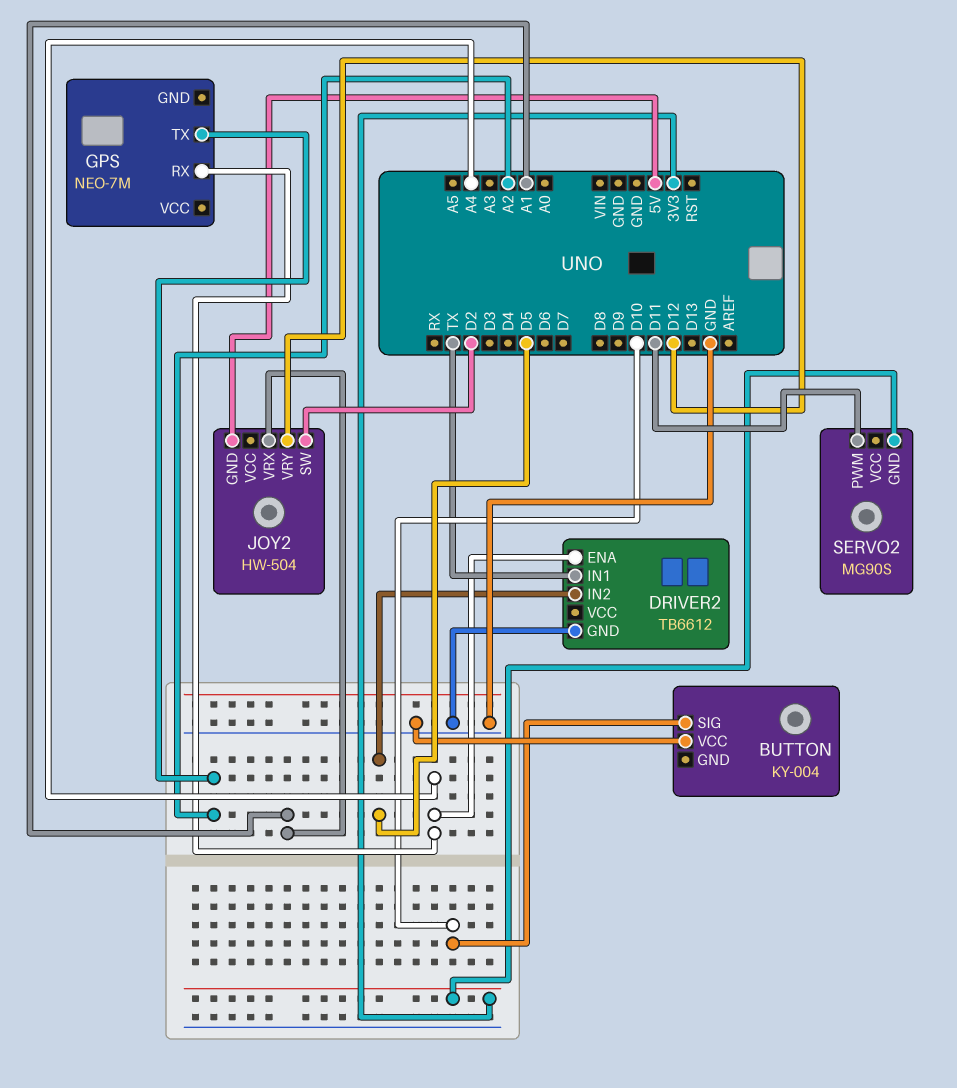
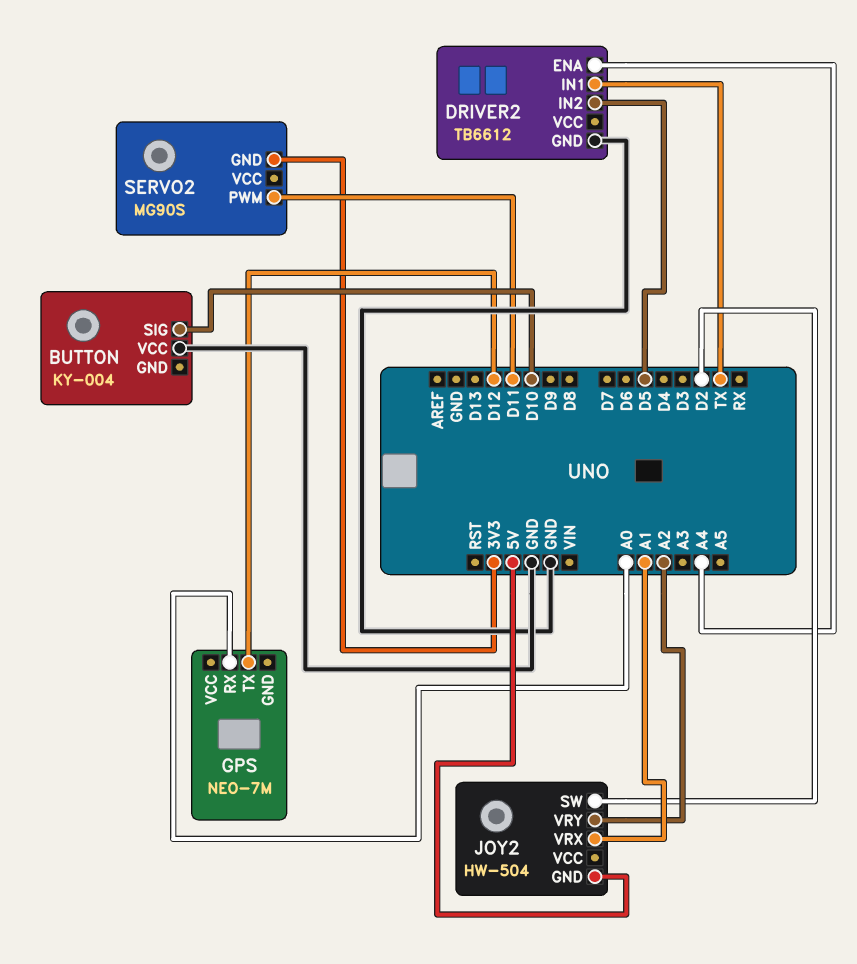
GPS pin RX: A4 -> A0
GPS pin TX: A2 -> D12
JOY2 pin VRY: D12 -> A2

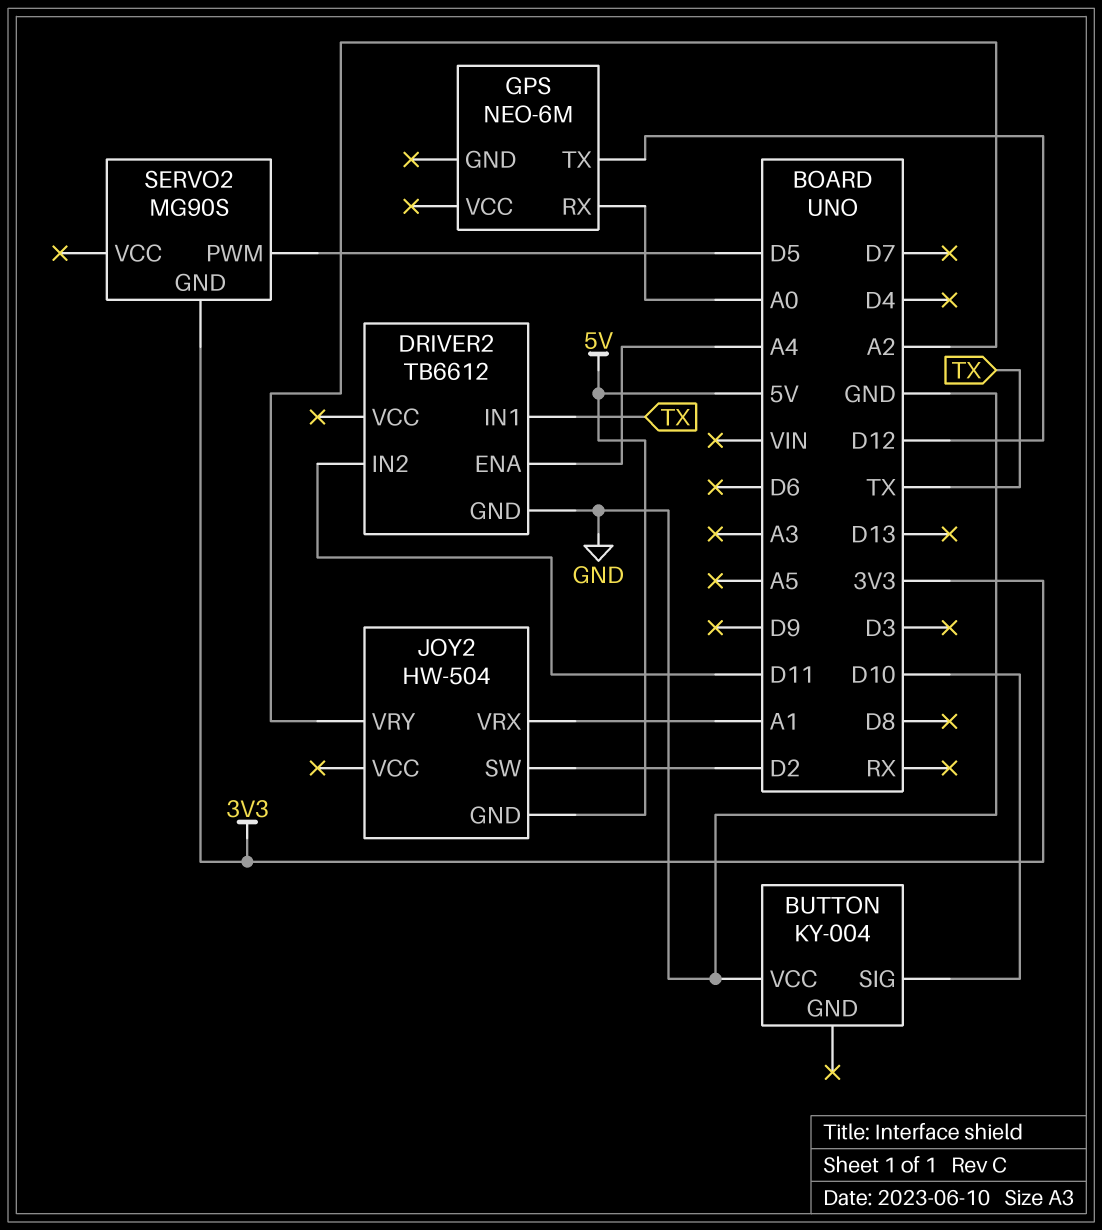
DRIVER2 pin IN2: D5 -> D11
GPS: NEO-7M -> NEO-6M
SERVO2 pin PWM: D11 -> D5

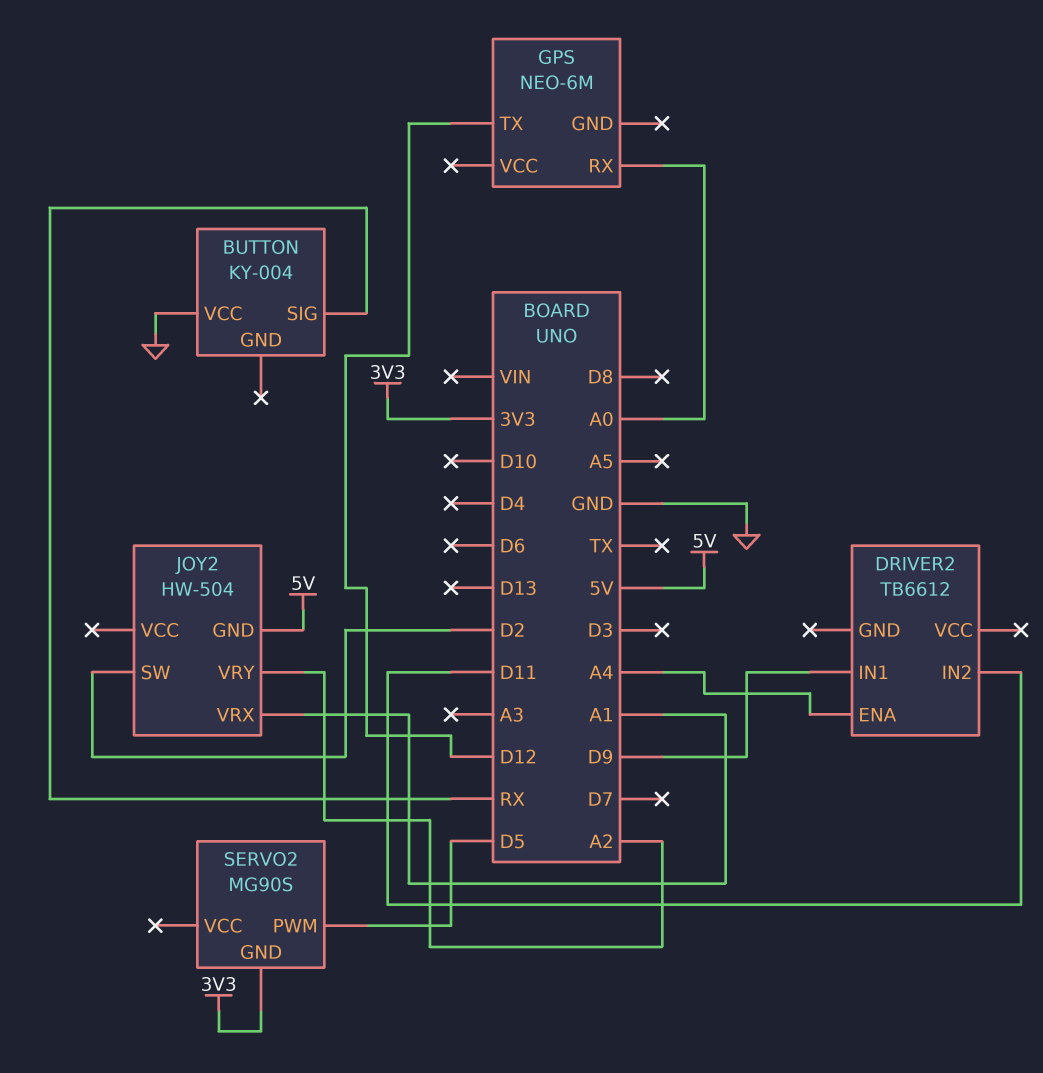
BUTTON pin SIG: D10 -> RX
DRIVER2 pin GND: GND -> none
DRIVER2 pin IN1: TX -> D9

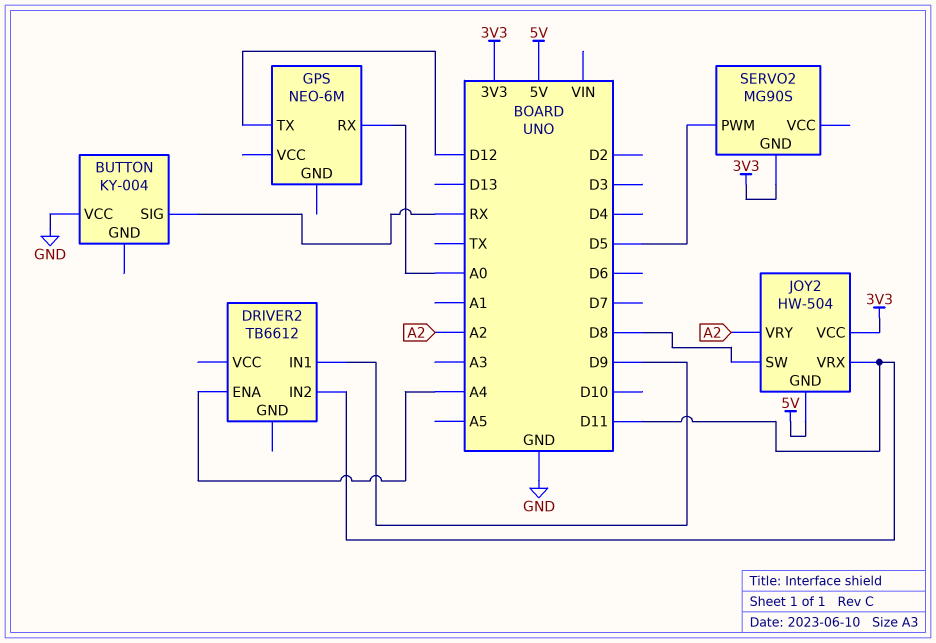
JOY2 pin SW: D2 -> D8
JOY2 pin VCC: none -> 3V3
JOY2 pin VRX: A1 -> D11

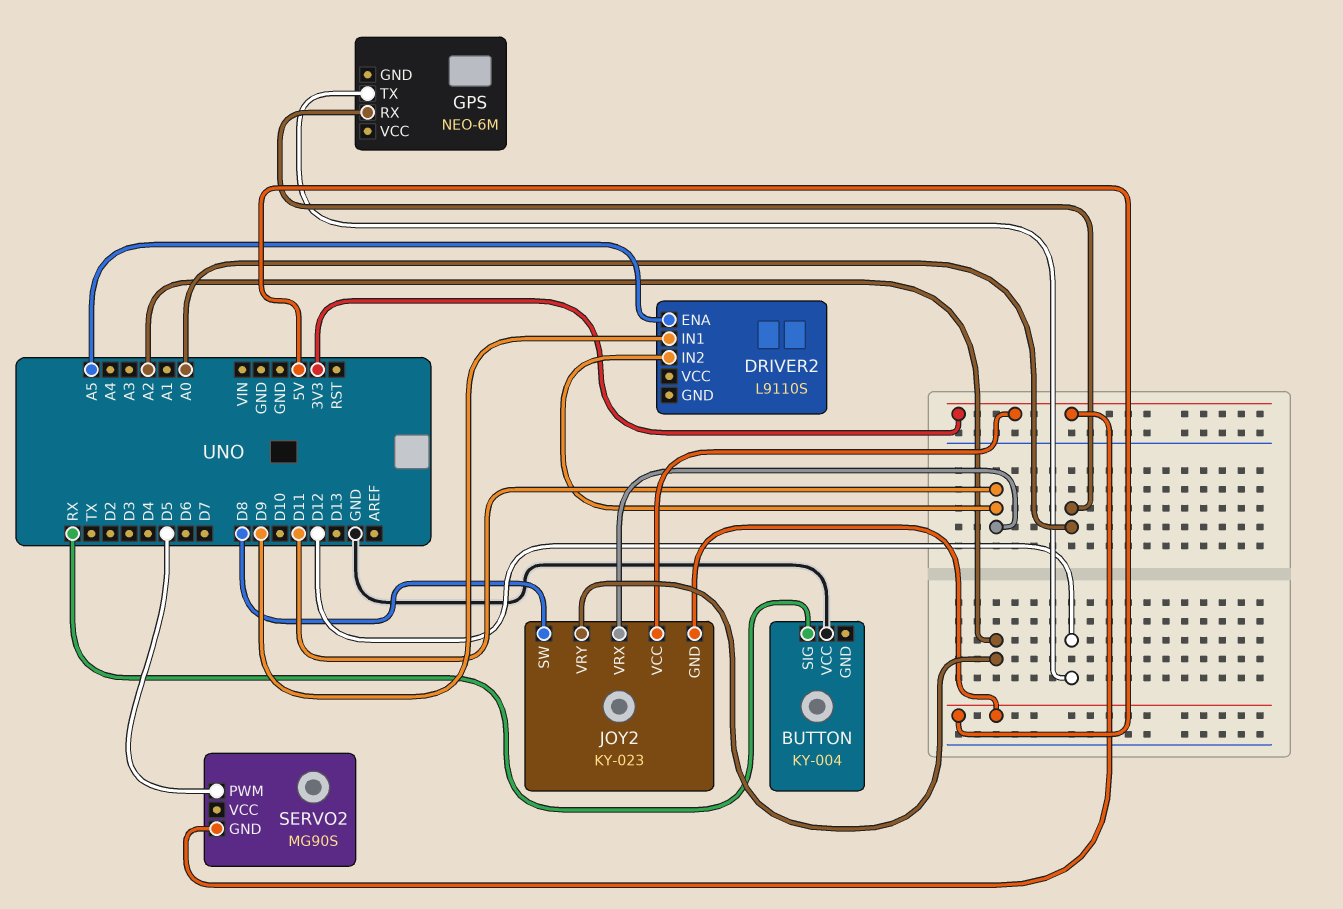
DRIVER2: TB6612 -> L9110S
DRIVER2 pin ENA: A4 -> A5
JOY2: HW-504 -> KY-023

